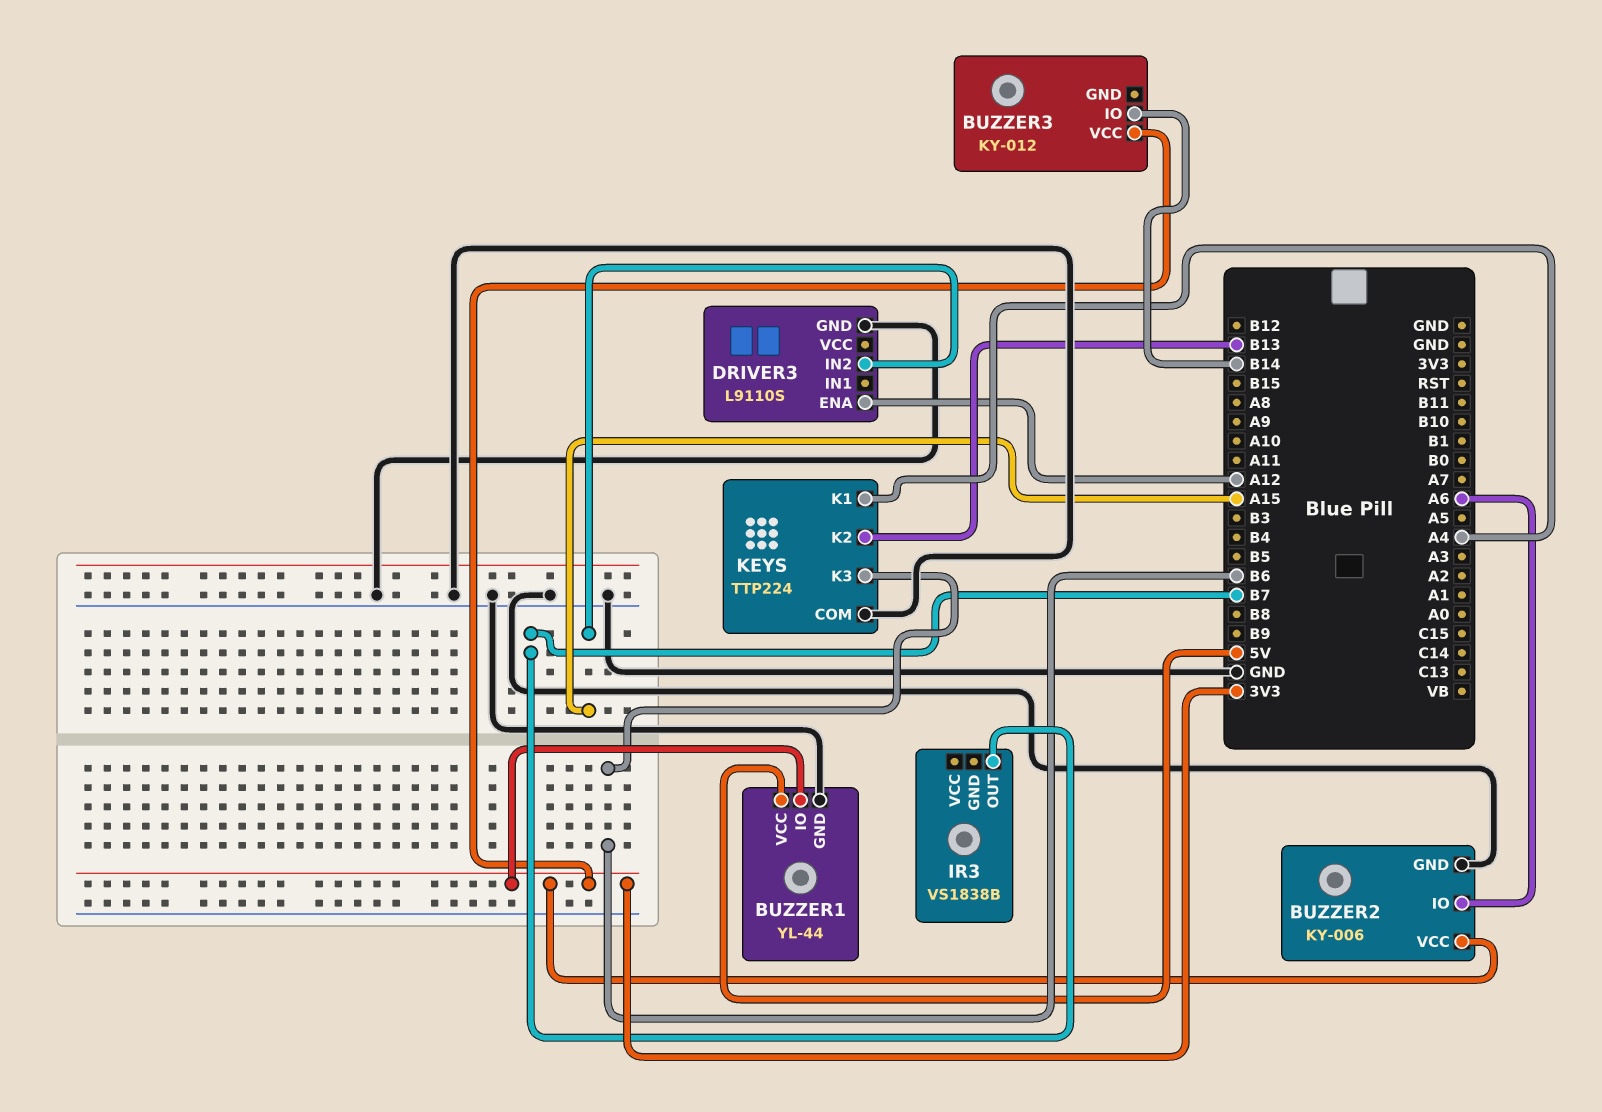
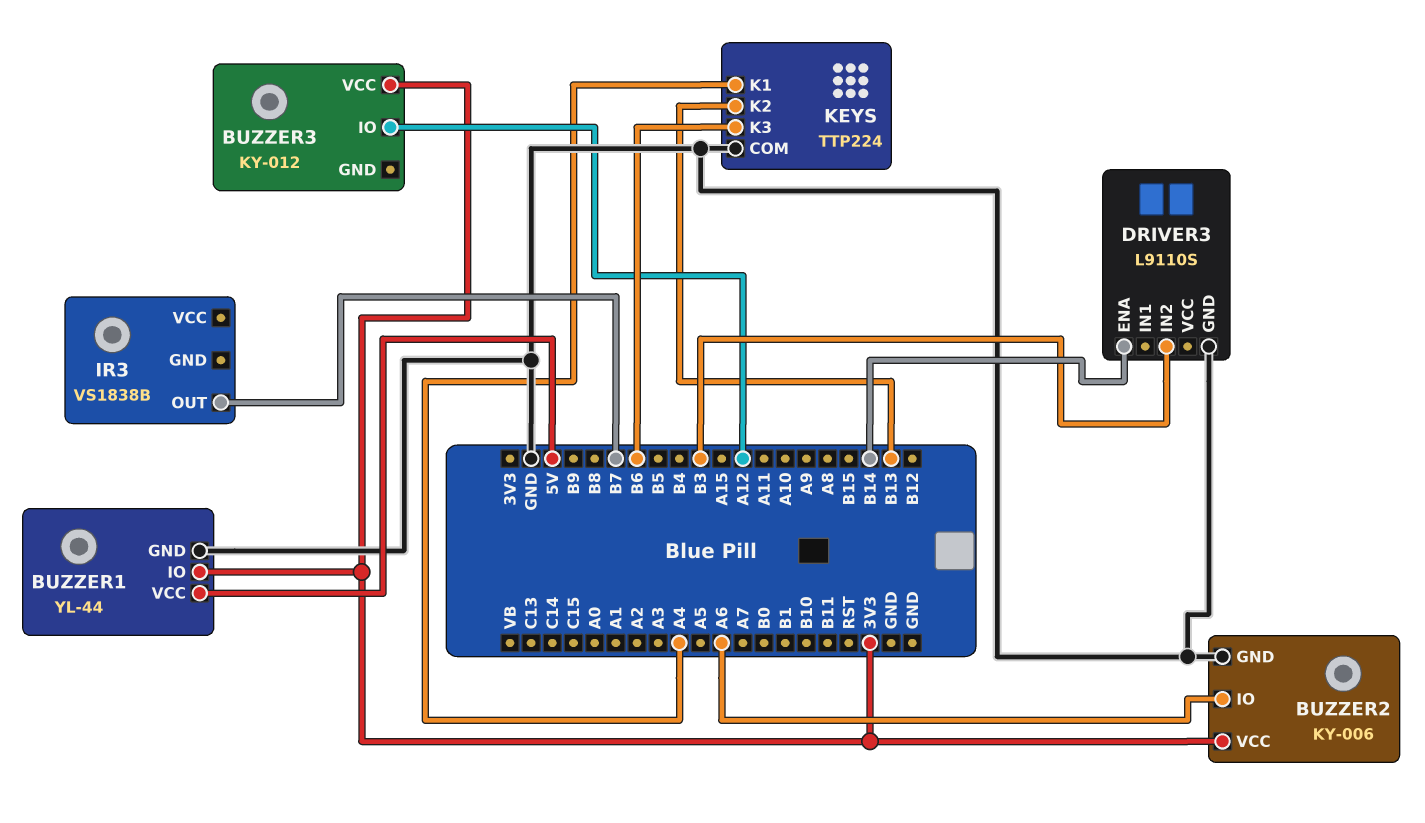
BUZZER3 pin IO: B14 -> A12
DRIVER3 pin ENA: A12 -> B14
DRIVER3 pin IN2: A15 -> B3

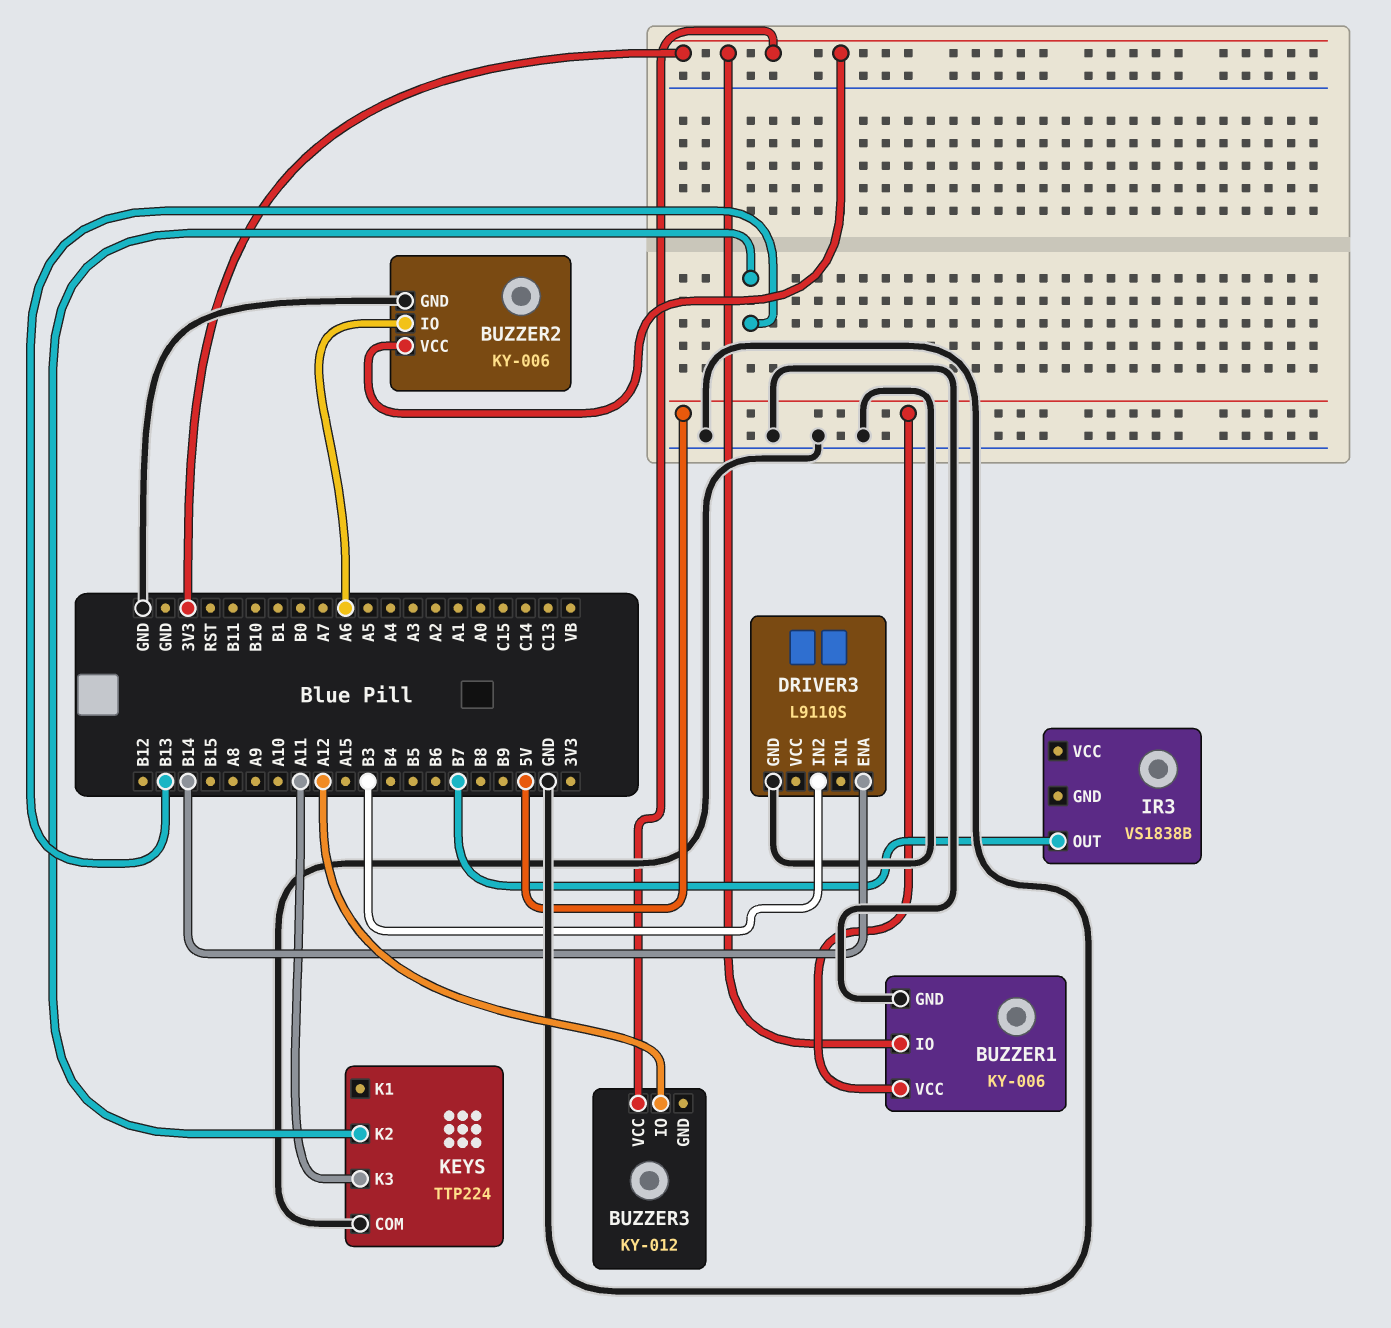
BUZZER1: YL-44 -> KY-006
KEYS pin K1: A4 -> none
KEYS pin K3: B6 -> A11

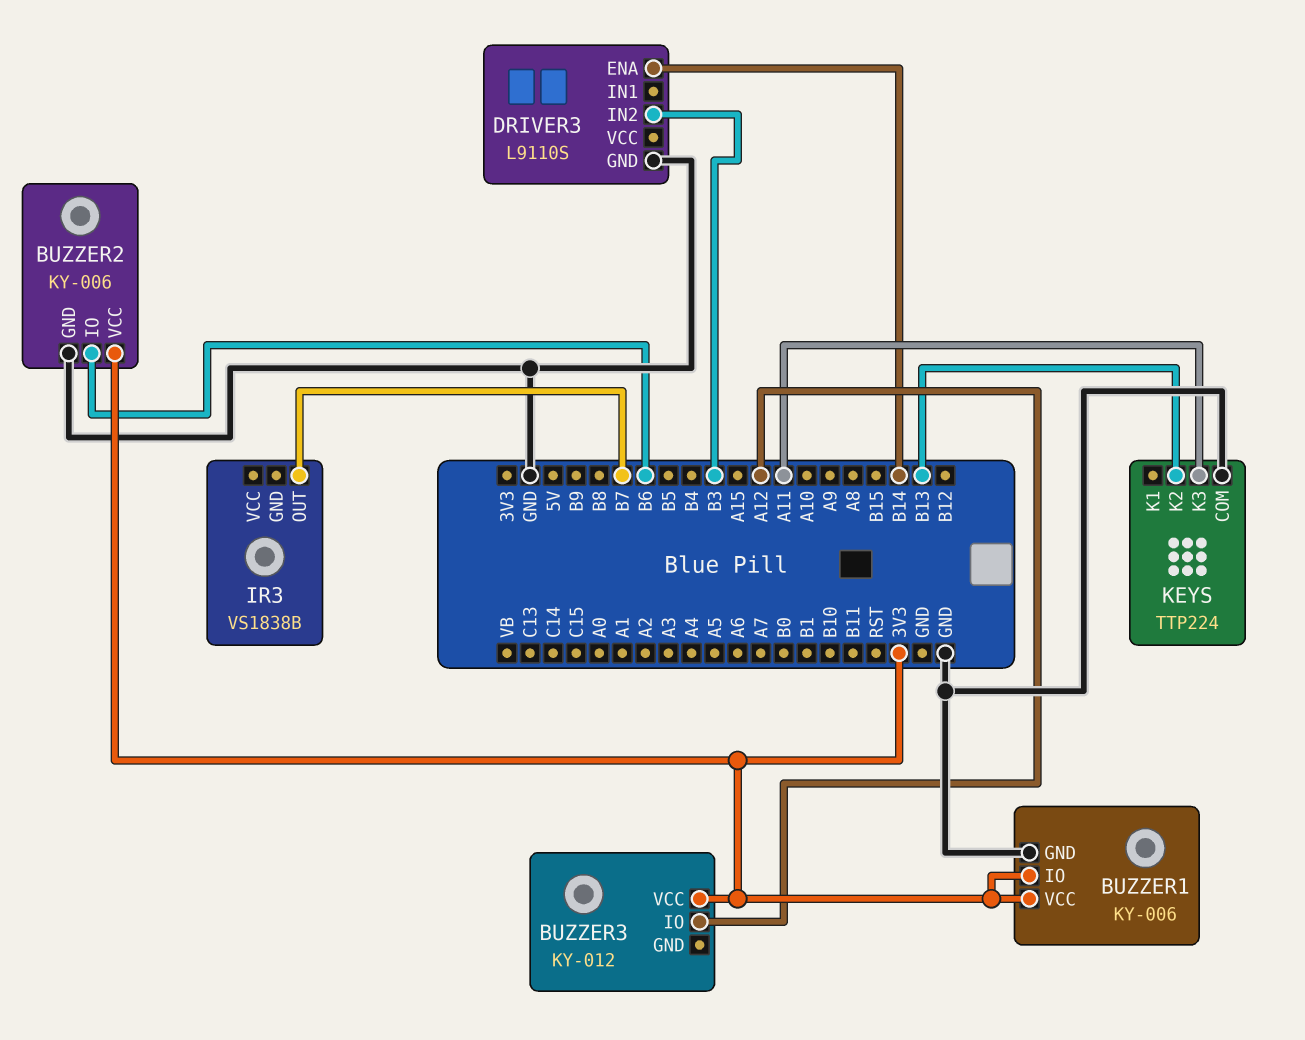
BUZZER1 pin VCC: 5V -> 3V3
BUZZER2 pin IO: A6 -> B6

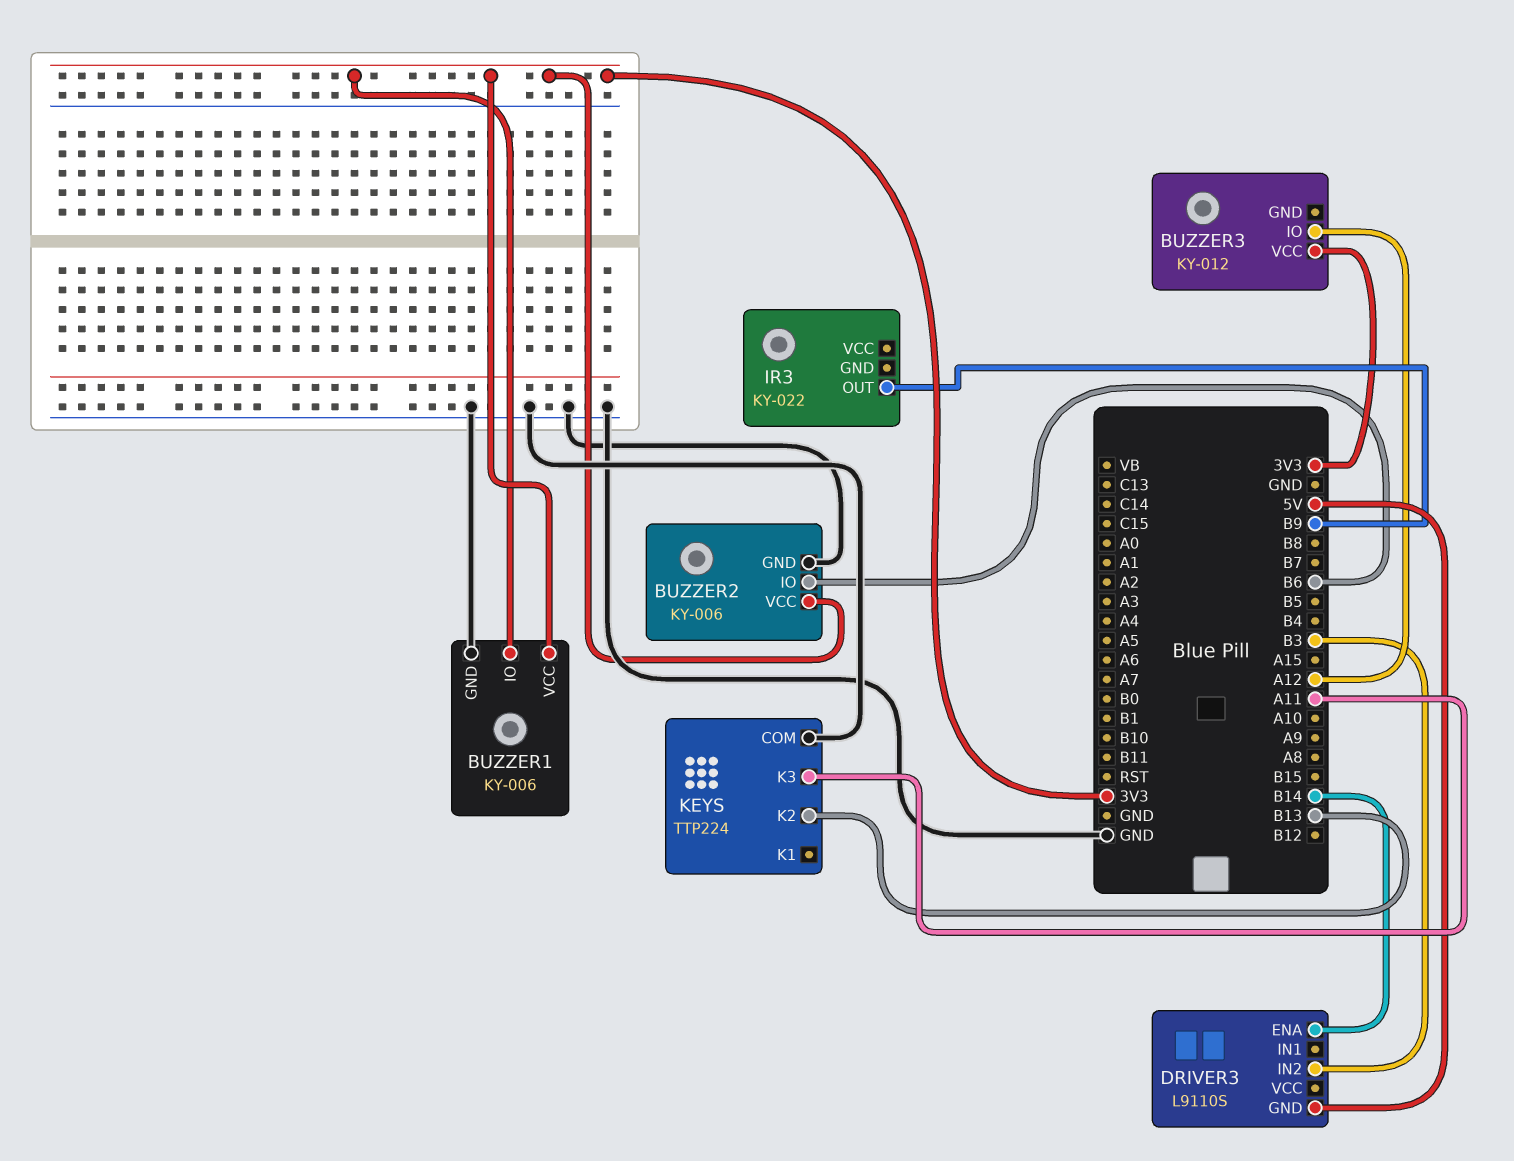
DRIVER3 pin GND: GND -> 5V
IR3: VS1838B -> KY-022
IR3 pin OUT: B7 -> B9

